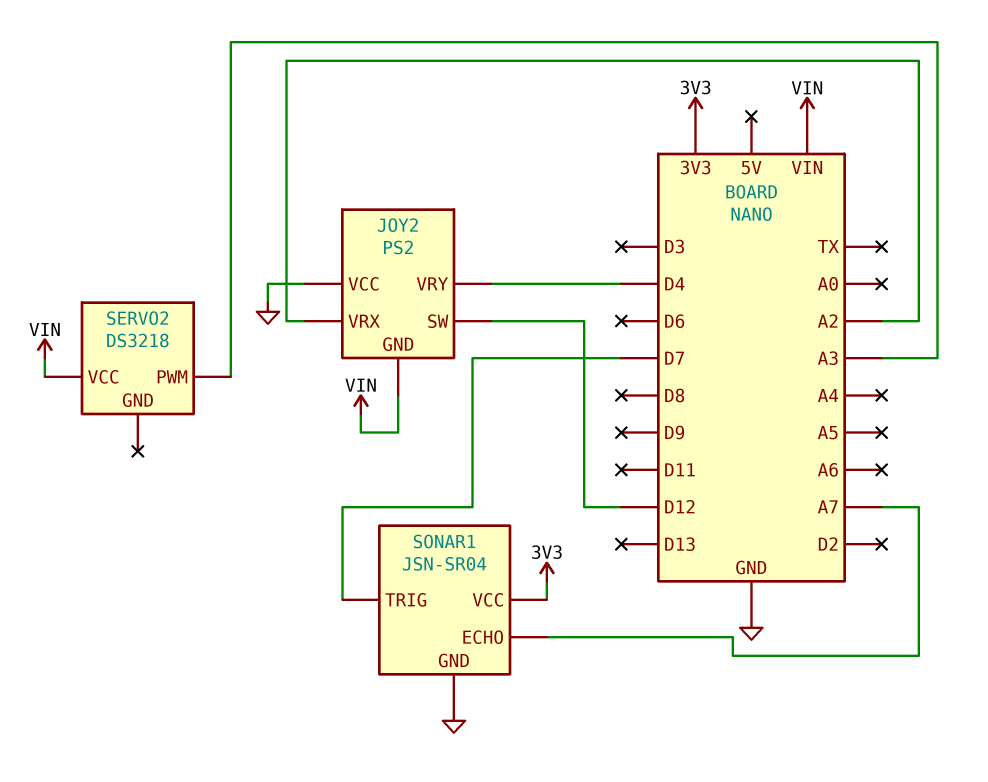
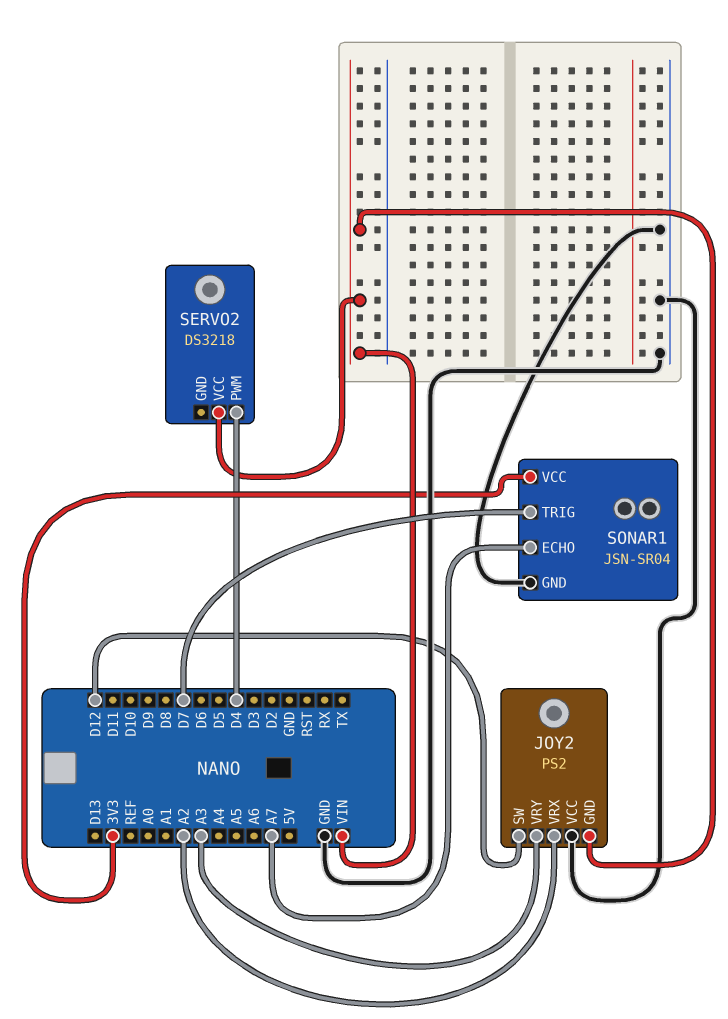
JOY2 pin VRY: D4 -> A3
SERVO2 pin PWM: A3 -> D4

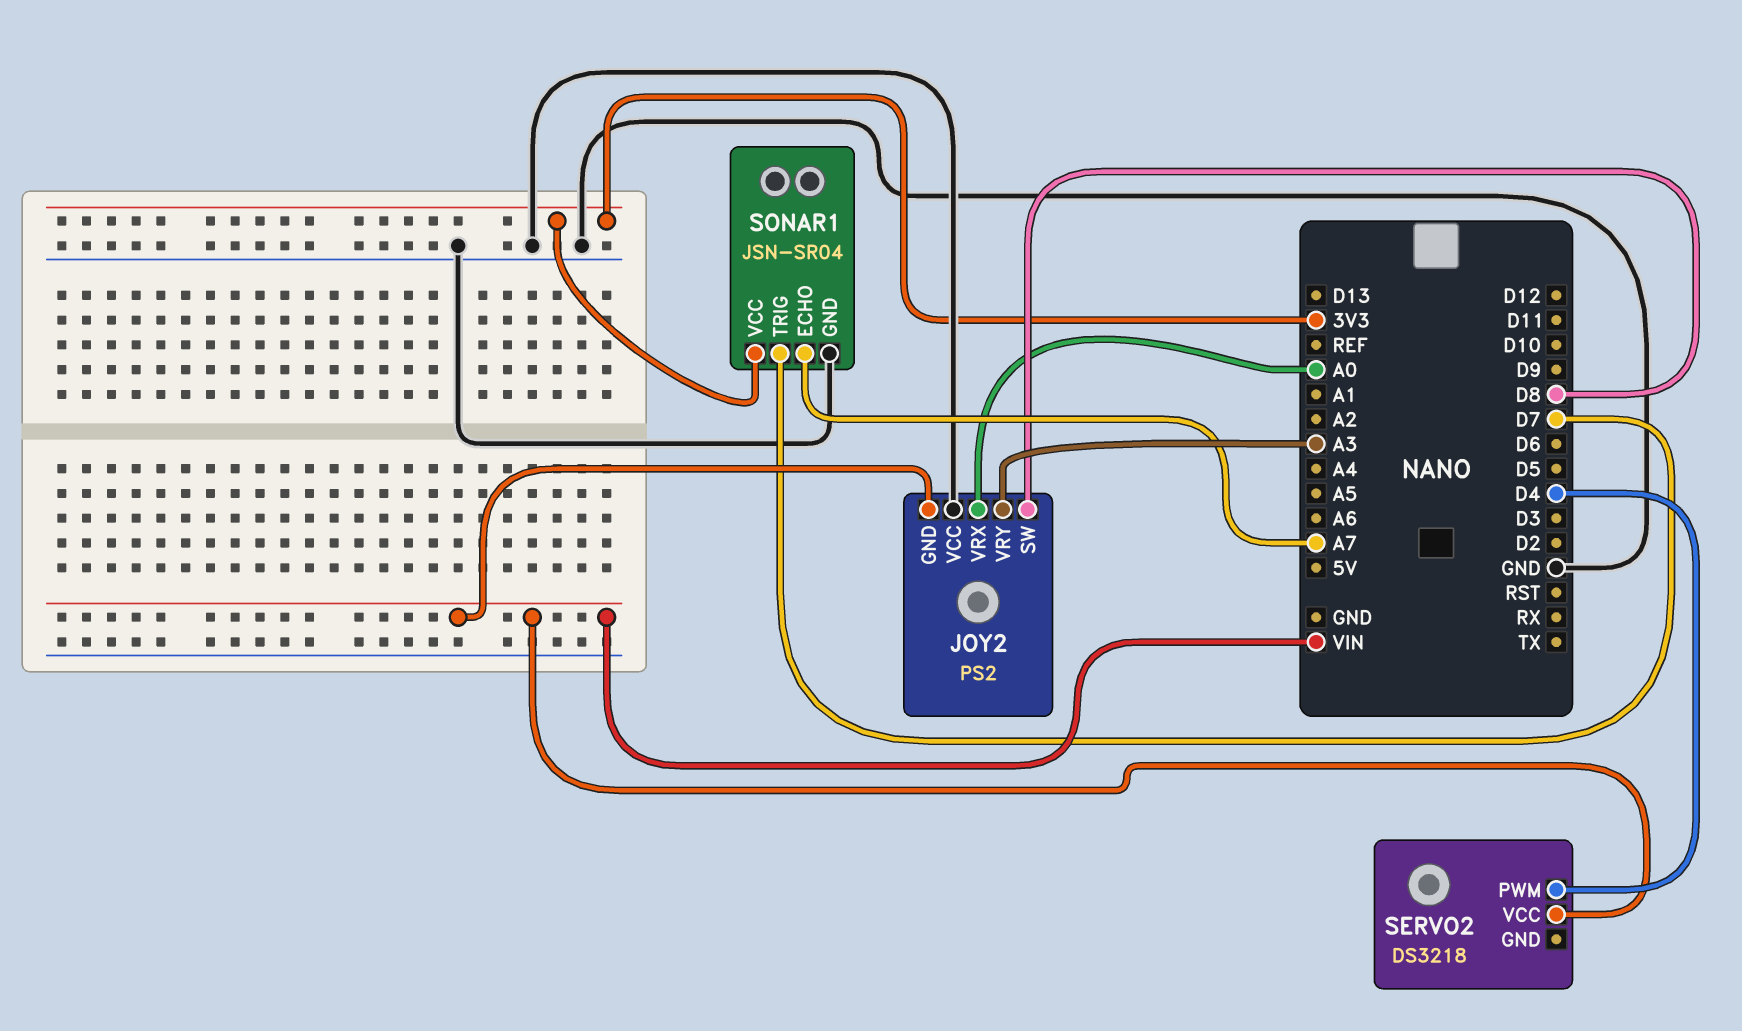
JOY2 pin SW: D12 -> D8
JOY2 pin VRX: A2 -> A0

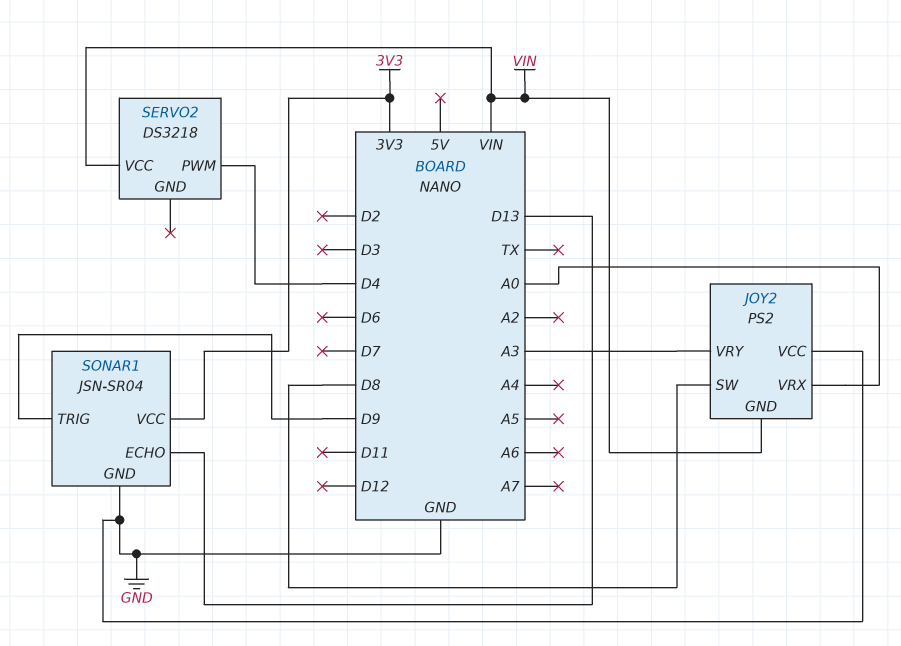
SONAR1 pin ECHO: A7 -> D13
SONAR1 pin TRIG: D7 -> D9

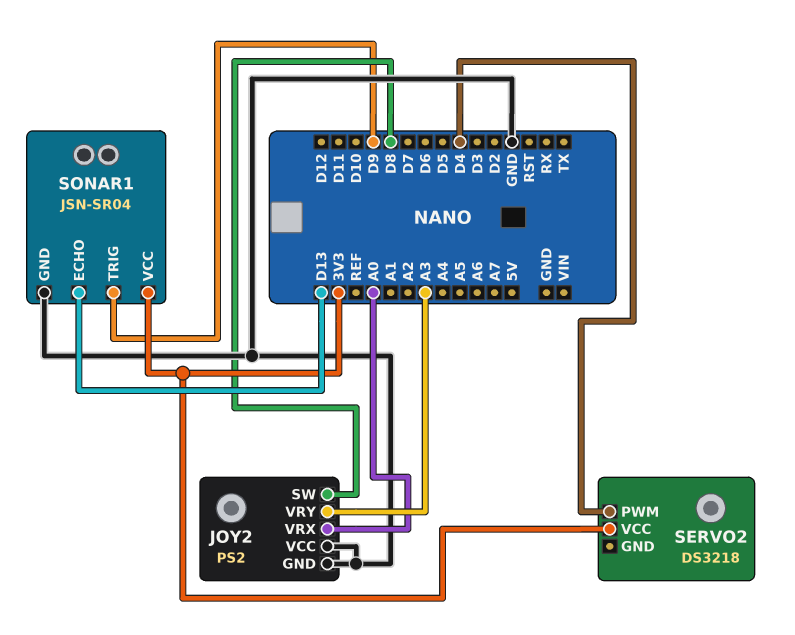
JOY2 pin GND: VIN -> GND
SERVO2 pin VCC: VIN -> 3V3

